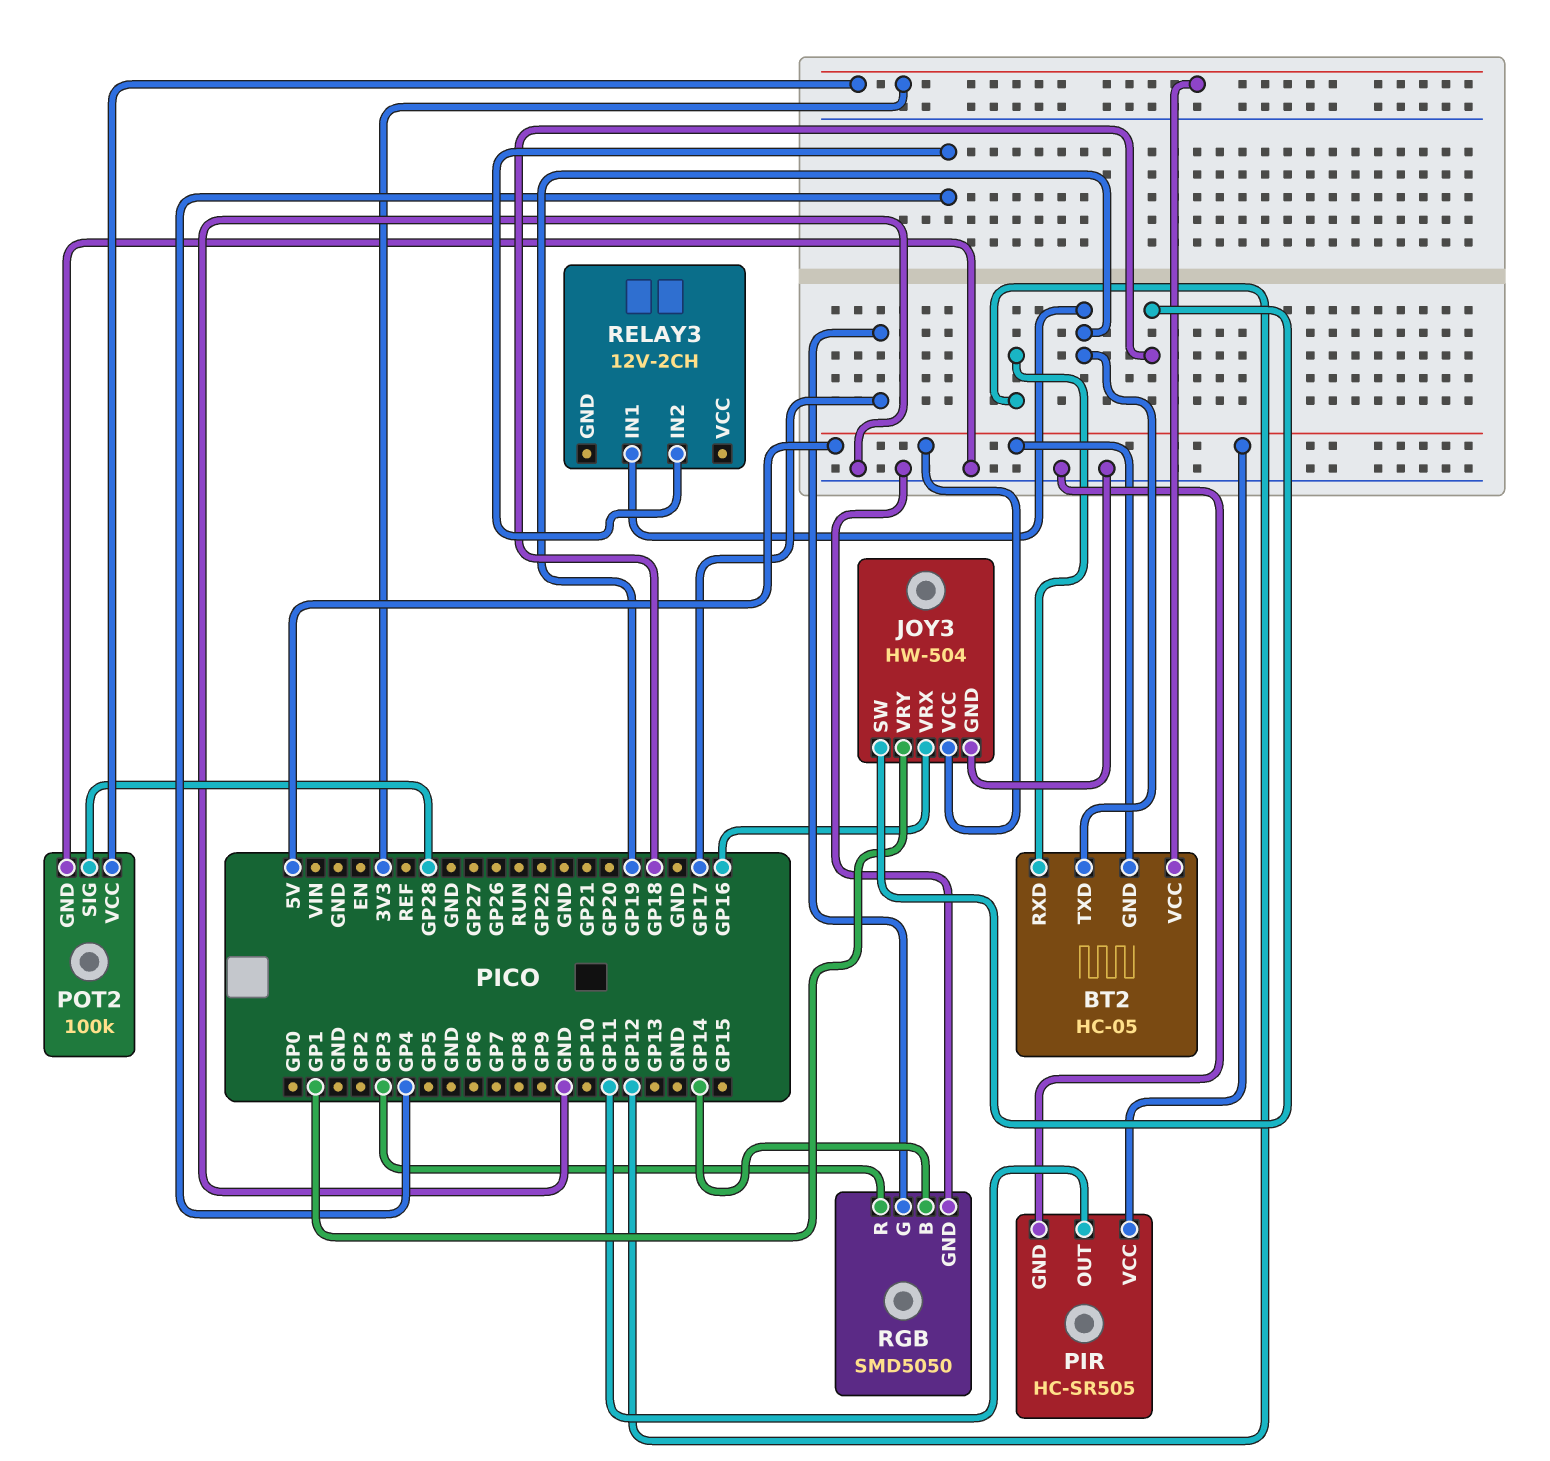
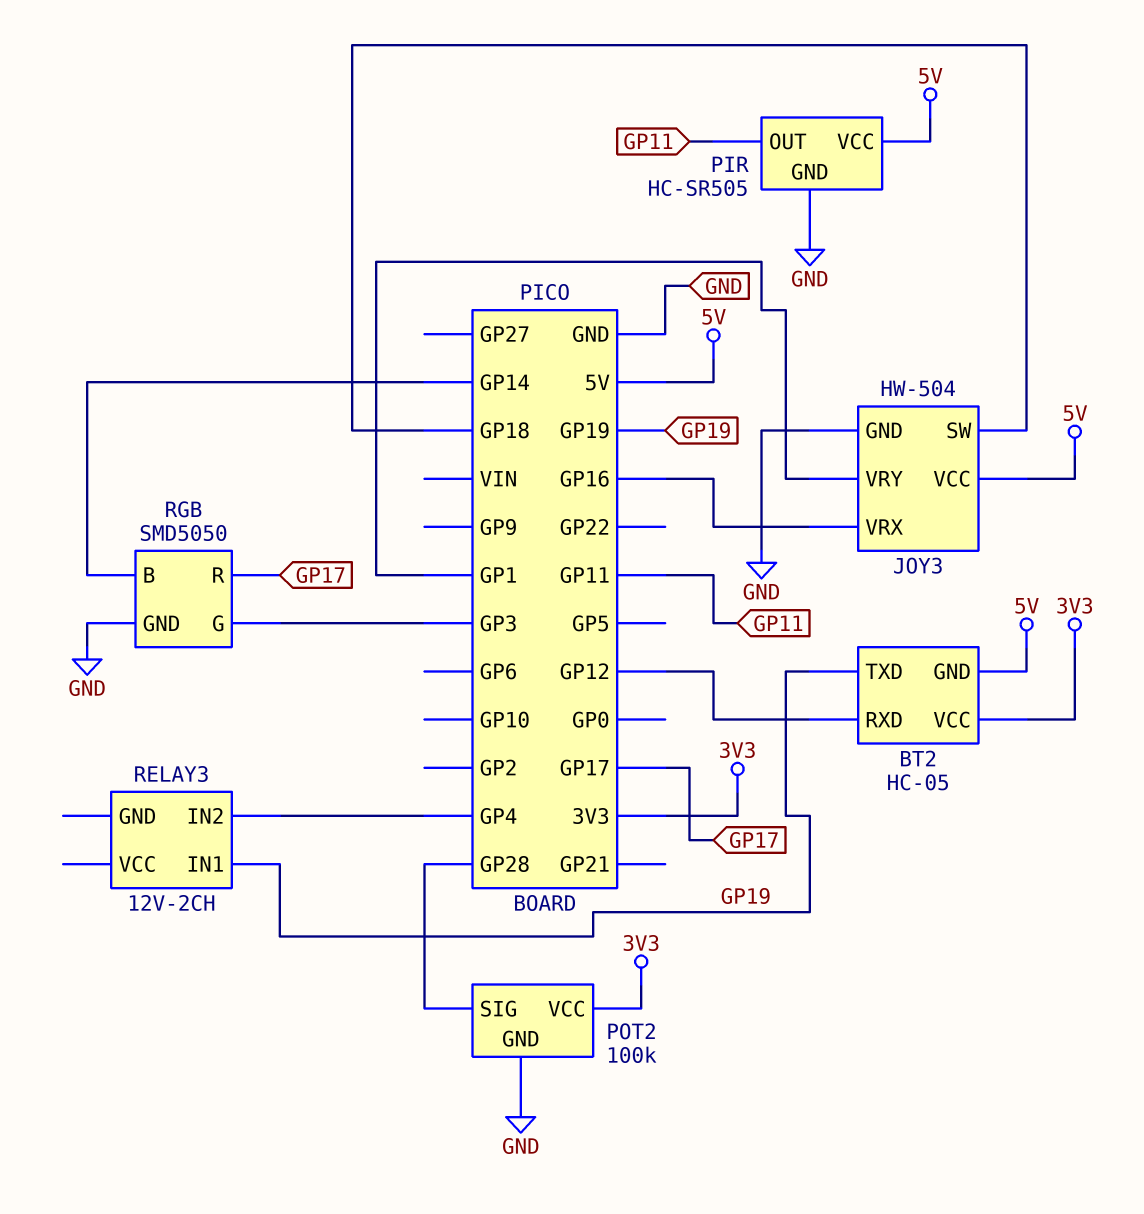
RGB pin G: GP17 -> GP3
RGB pin R: GP3 -> GP17

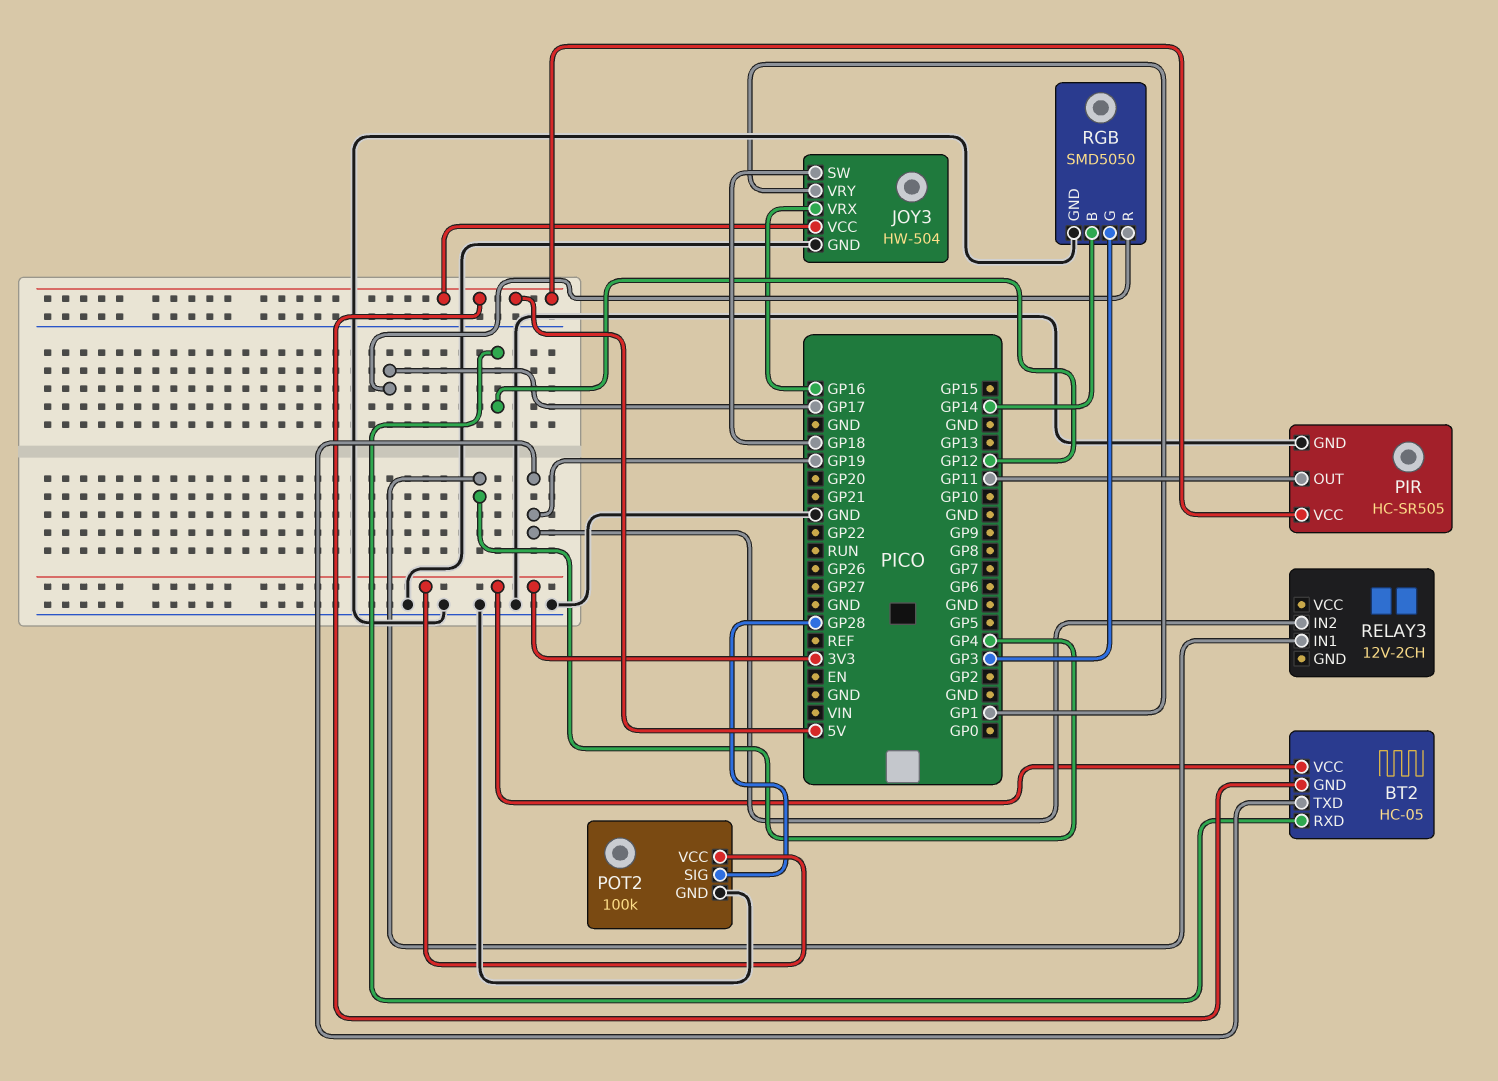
RELAY3 pin IN1: GP19 -> GP4
RELAY3 pin IN2: GP4 -> GP19

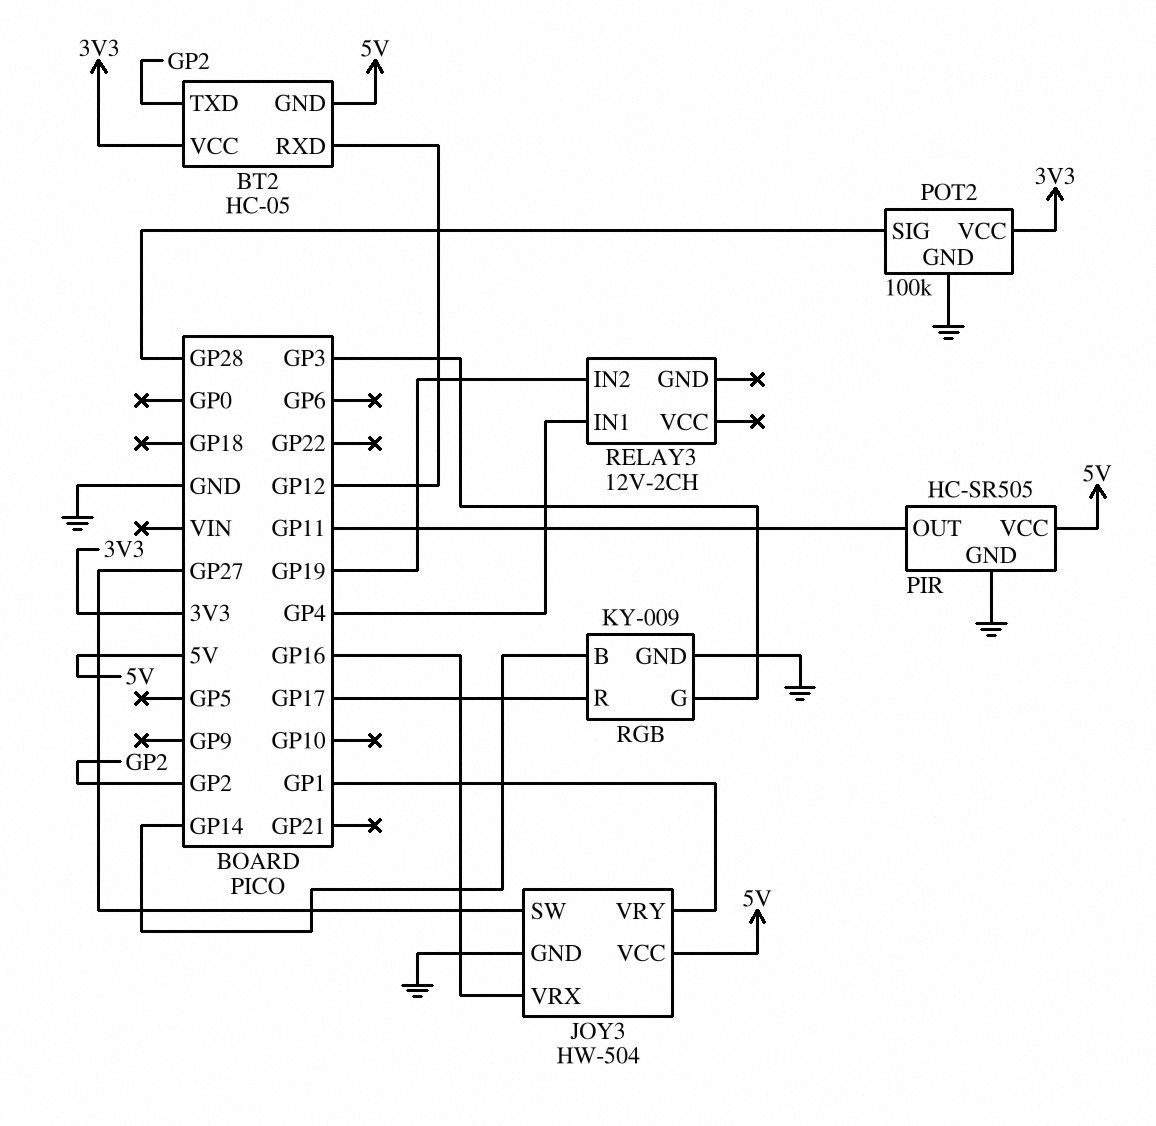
BT2 pin TXD: GP19 -> GP2
JOY3 pin SW: GP18 -> GP27
RGB: SMD5050 -> KY-009

